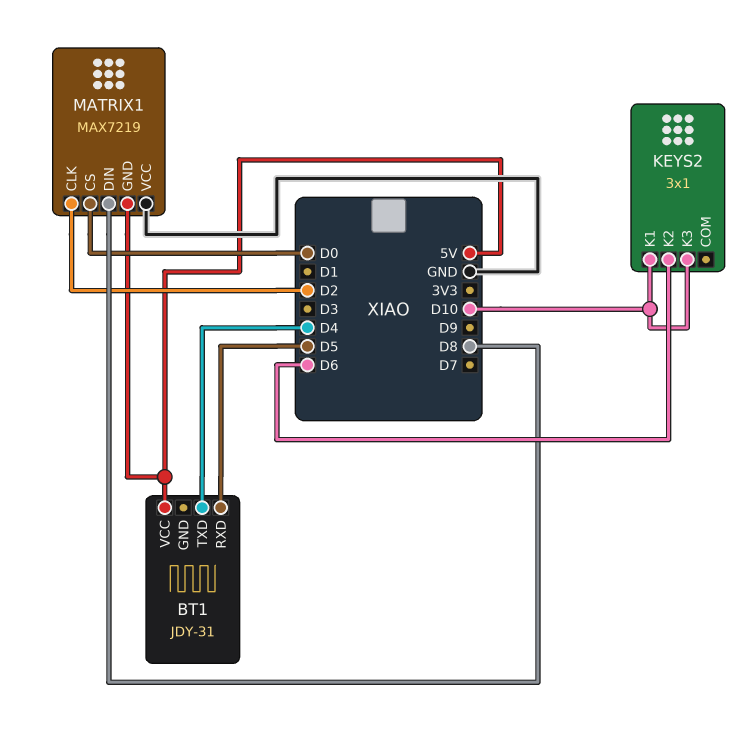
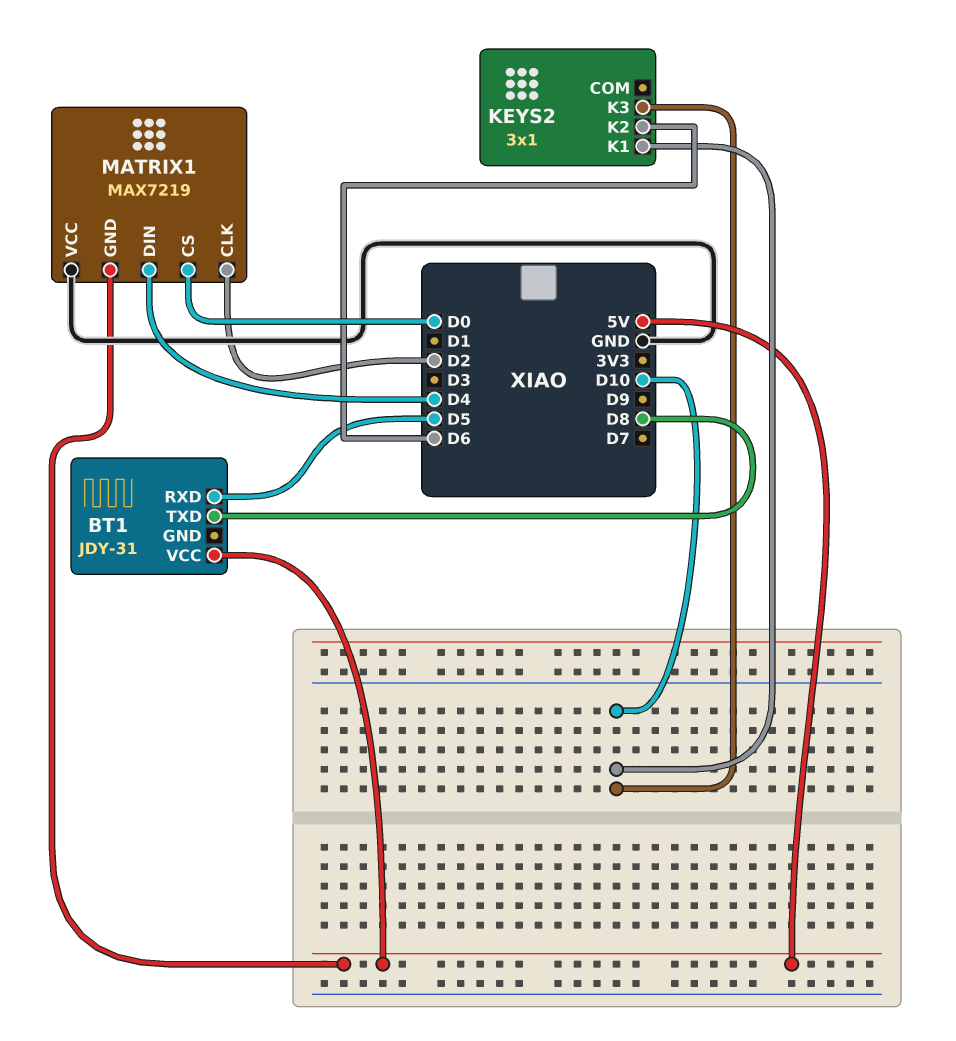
BT1 pin TXD: D4 -> D8
MATRIX1 pin DIN: D8 -> D4

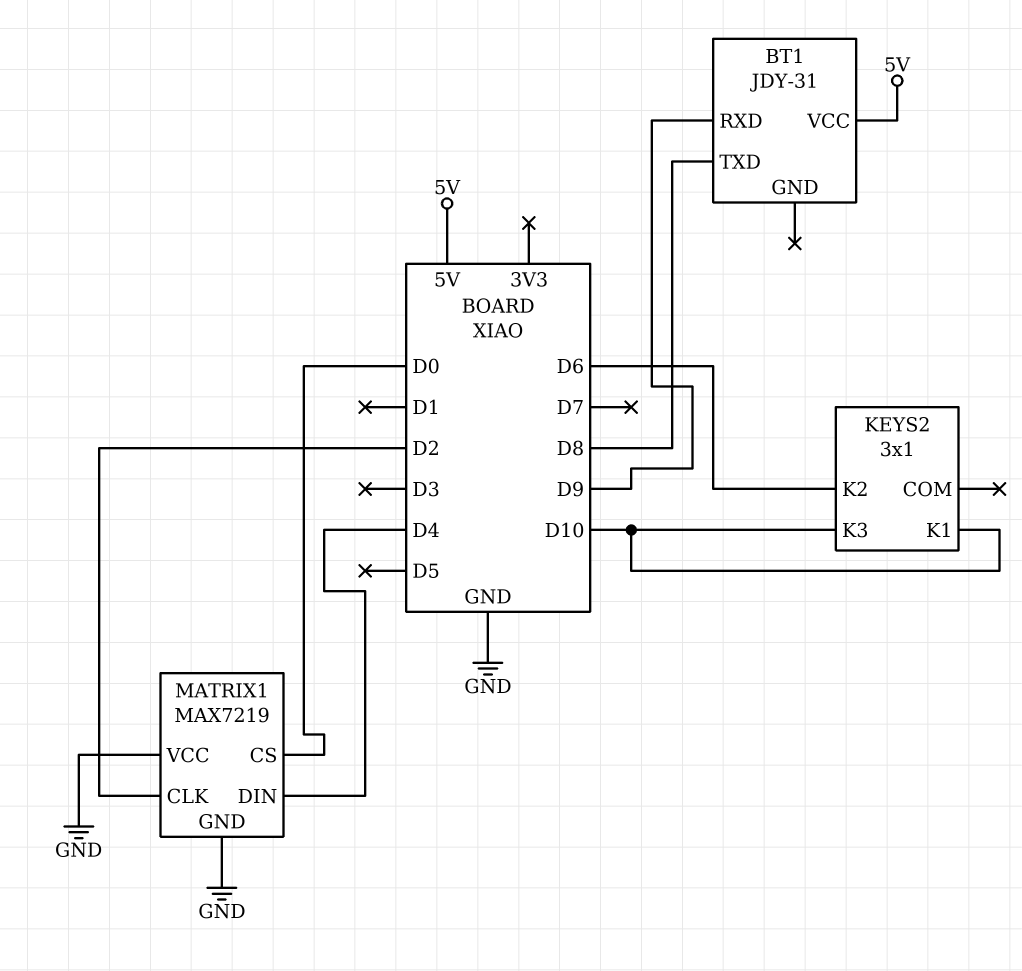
BT1 pin RXD: D5 -> D9
MATRIX1 pin GND: 5V -> GND

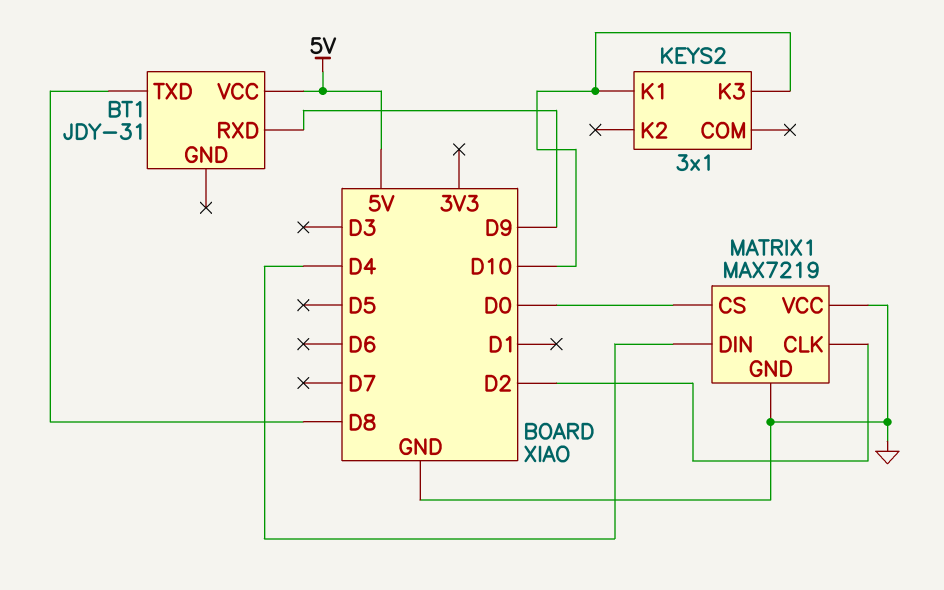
KEYS2 pin K2: D6 -> none

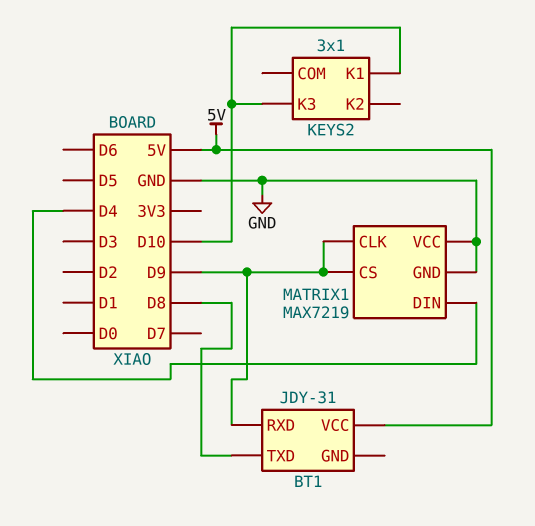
MATRIX1 pin CLK: D2 -> D9
MATRIX1 pin CS: D0 -> D9

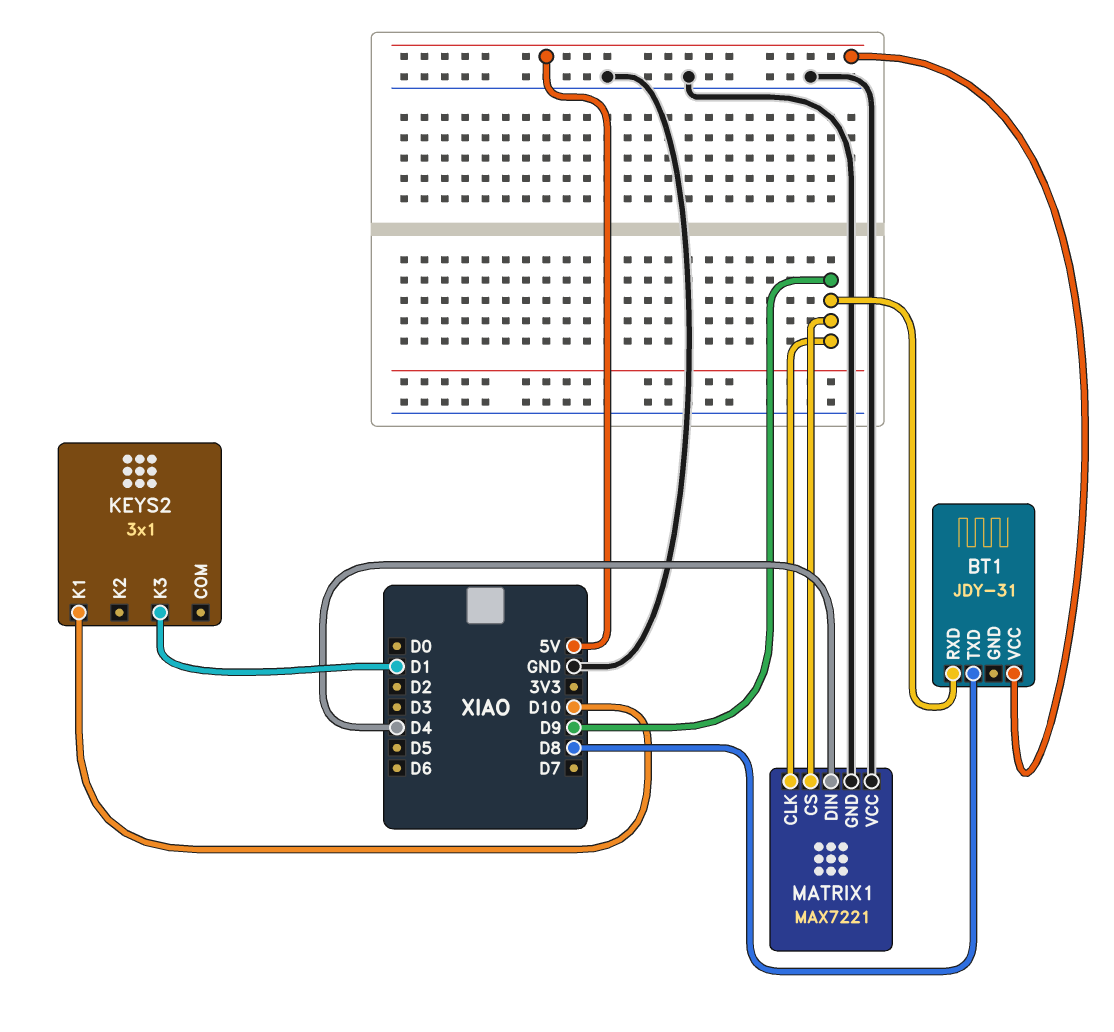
KEYS2 pin K3: D10 -> D1
MATRIX1: MAX7219 -> MAX7221

